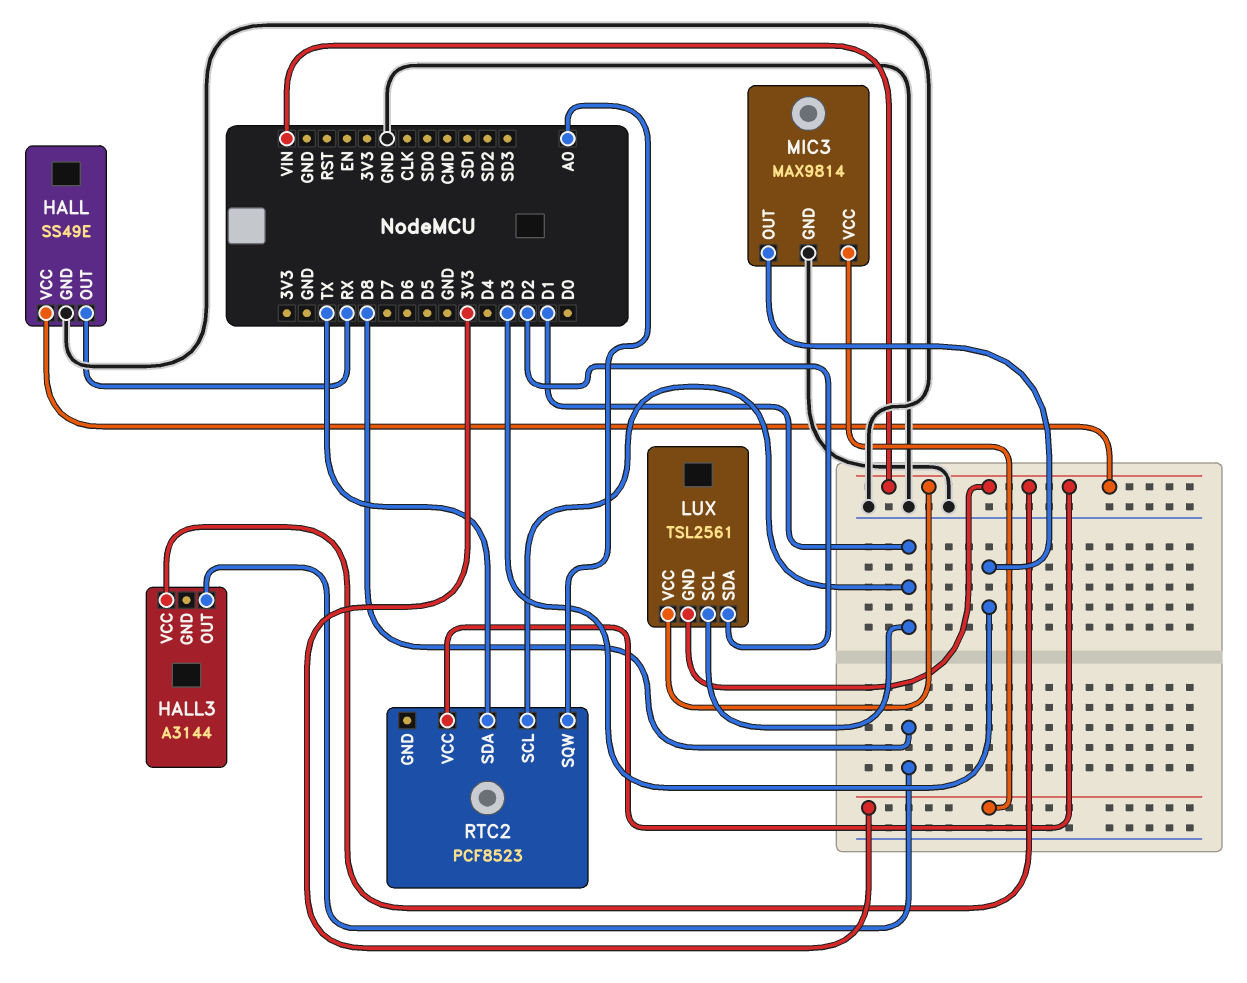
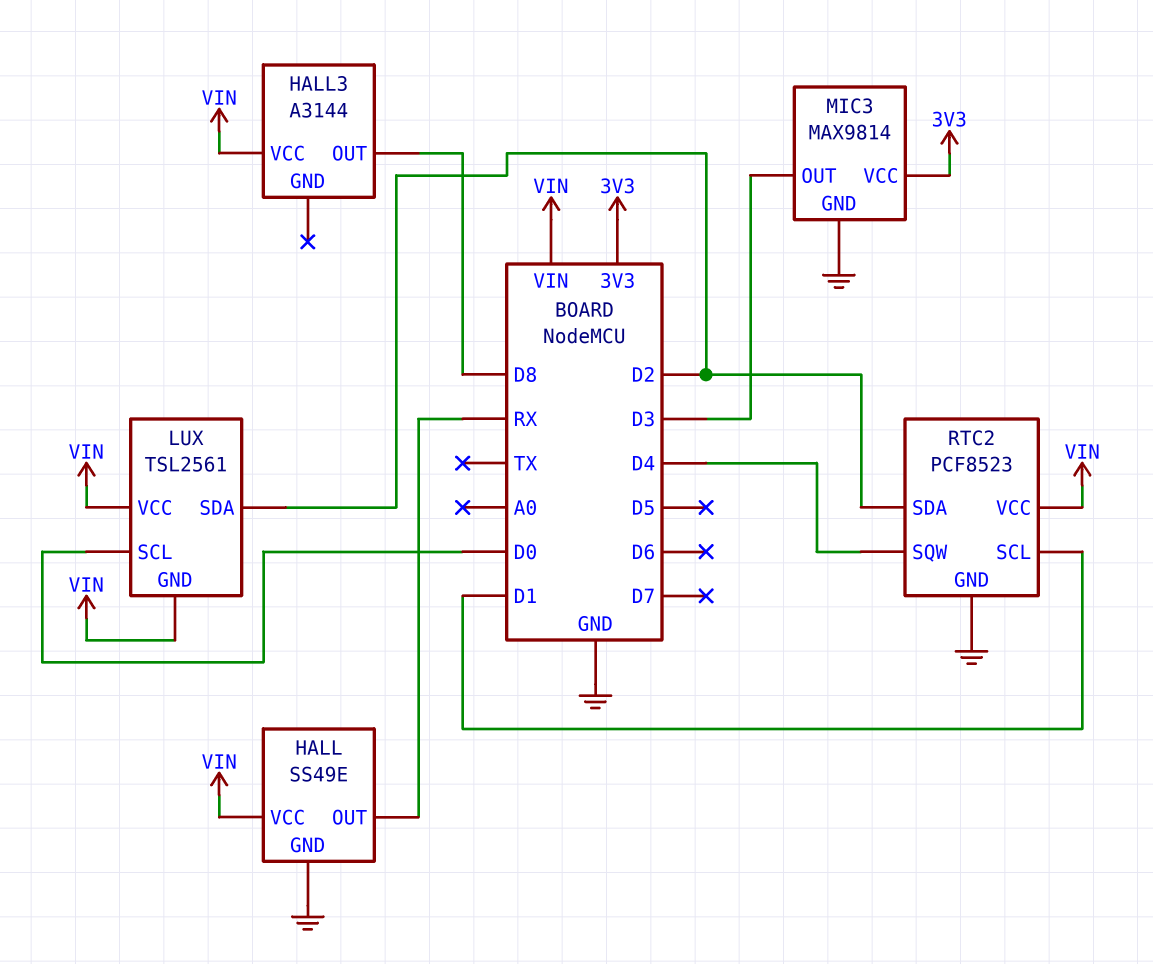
LUX pin SCL: D1 -> D0
RTC2 pin GND: none -> GND
RTC2 pin SDA: TX -> D2
RTC2 pin SQW: A0 -> D4

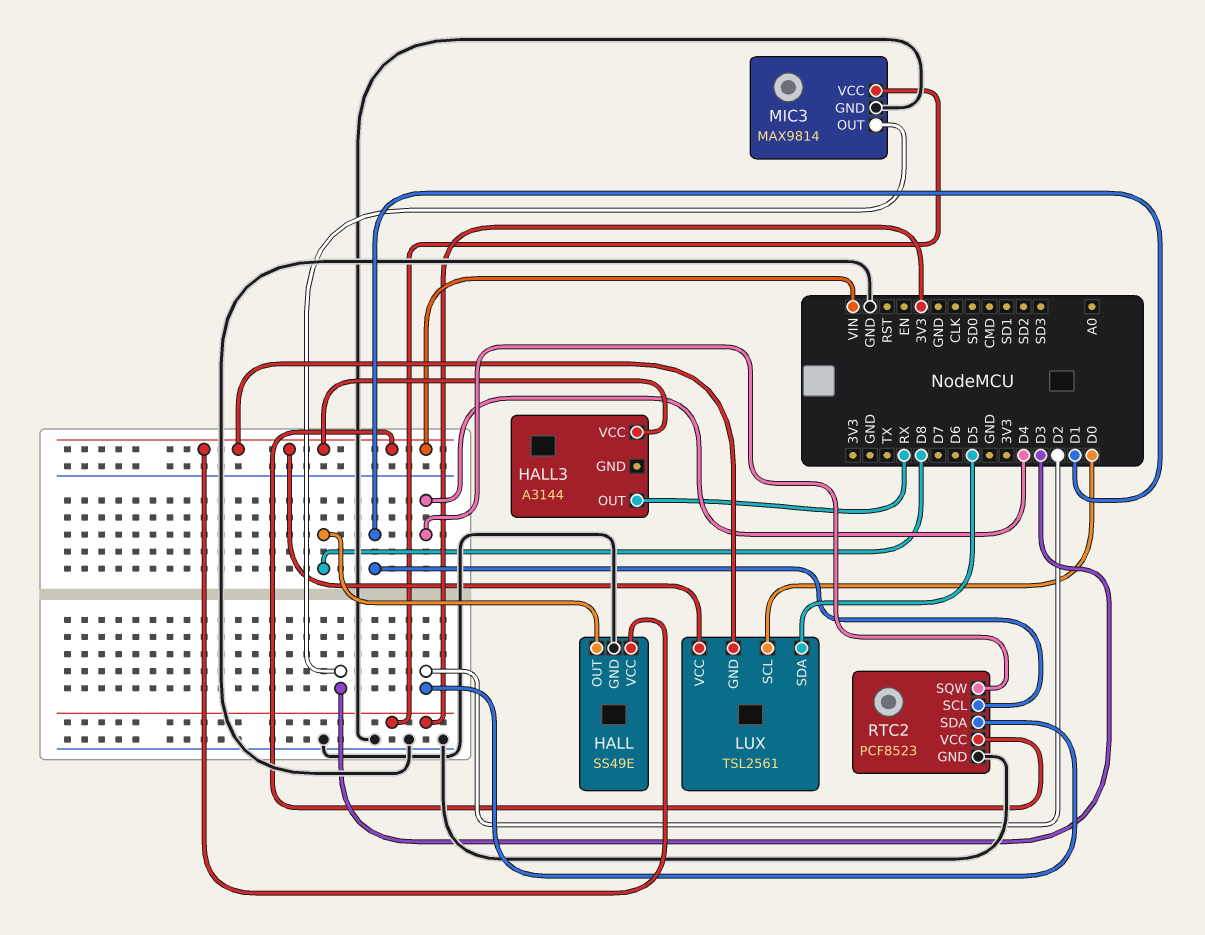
HALL pin OUT: RX -> D8
HALL3 pin OUT: D8 -> RX
LUX pin SDA: D2 -> D5

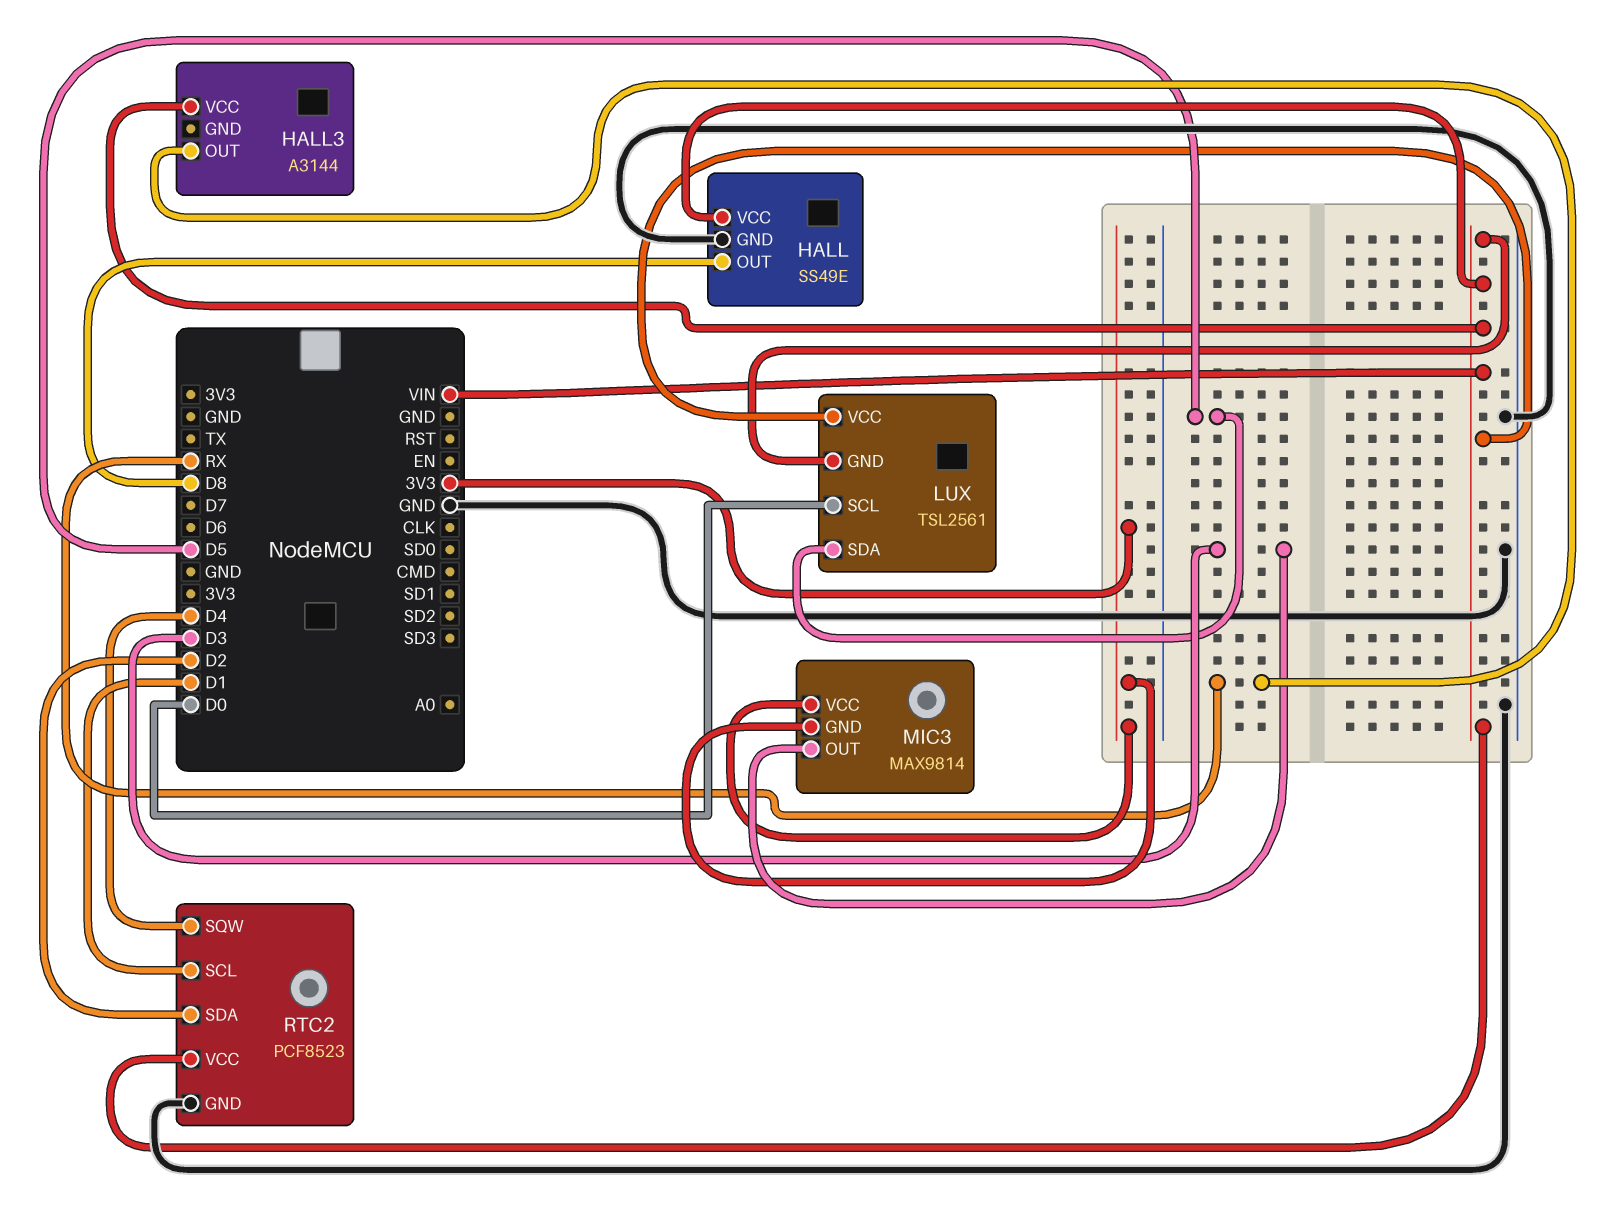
MIC3 pin GND: GND -> 3V3

